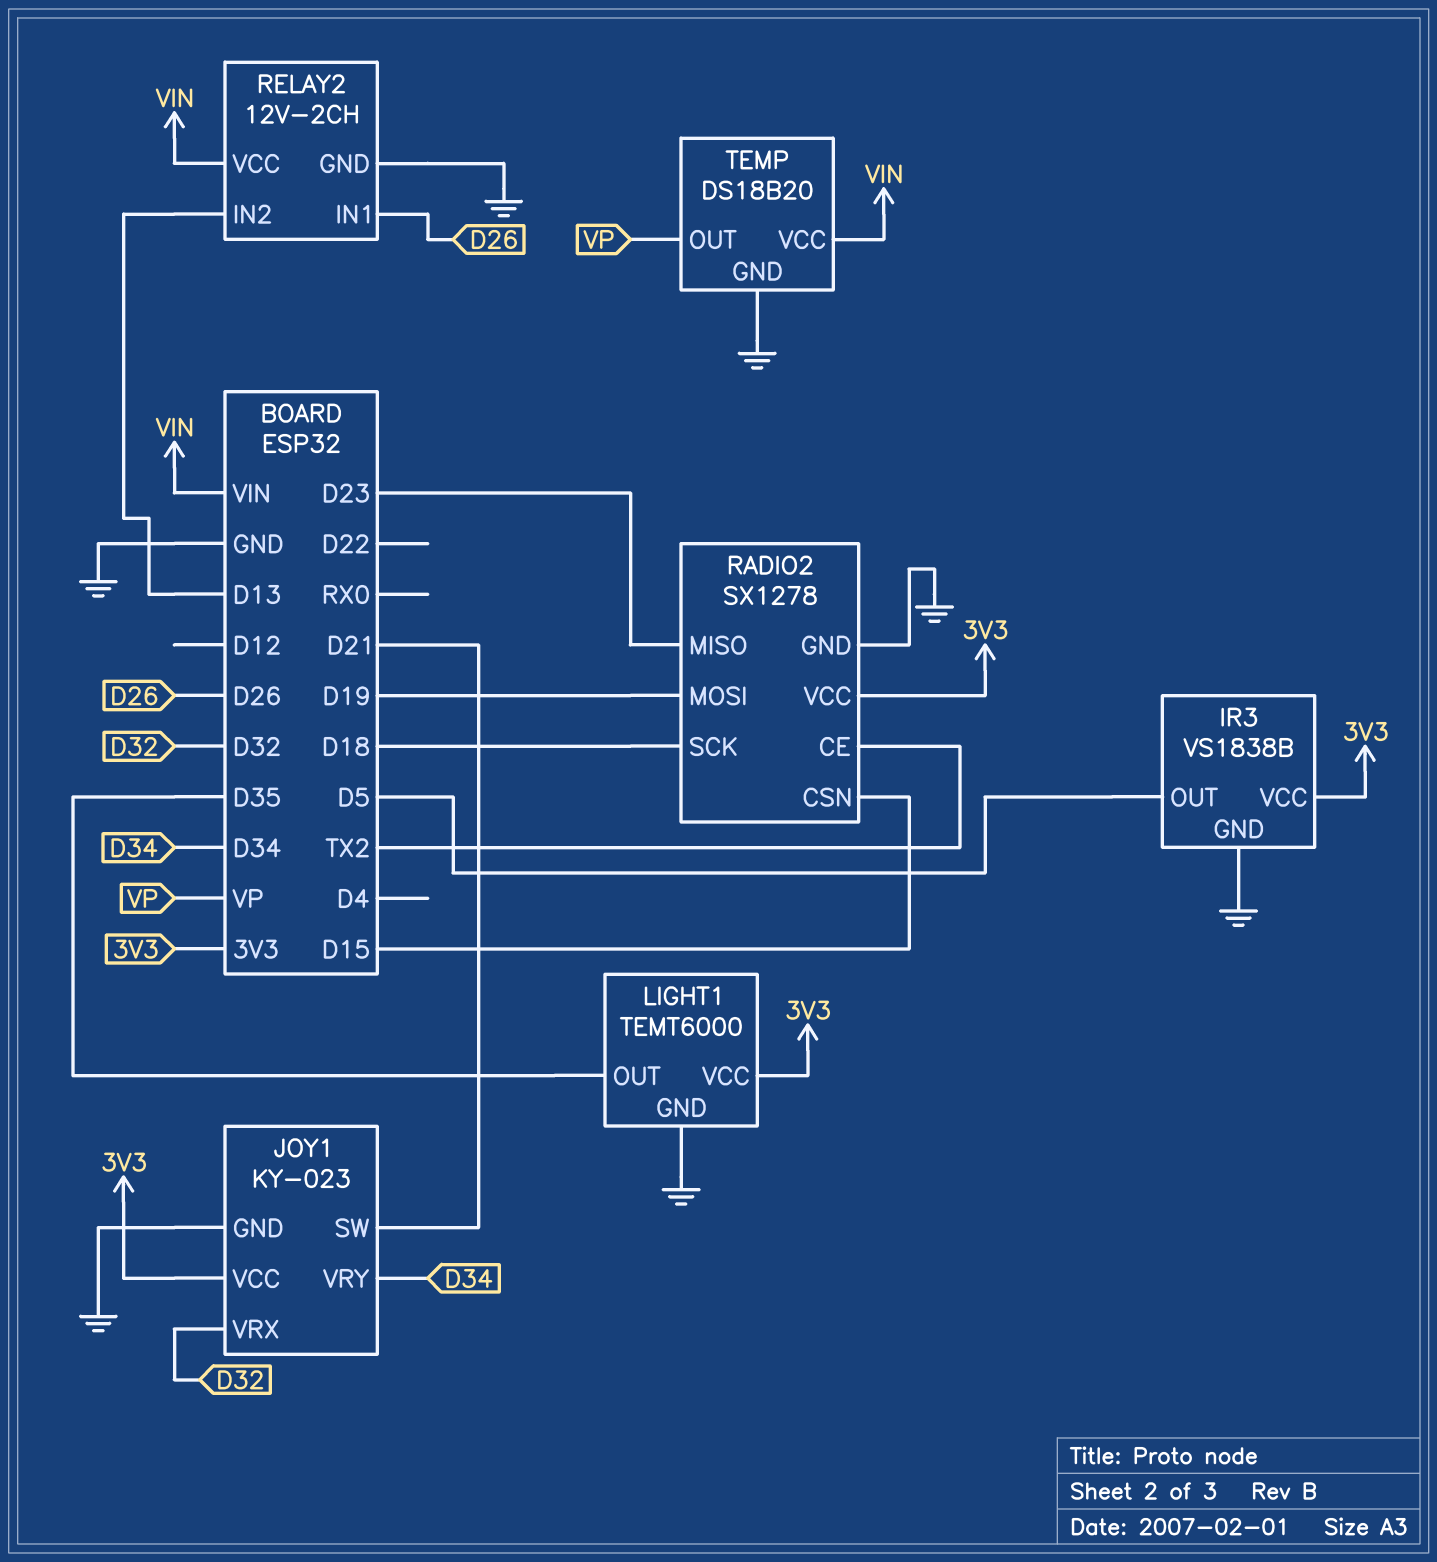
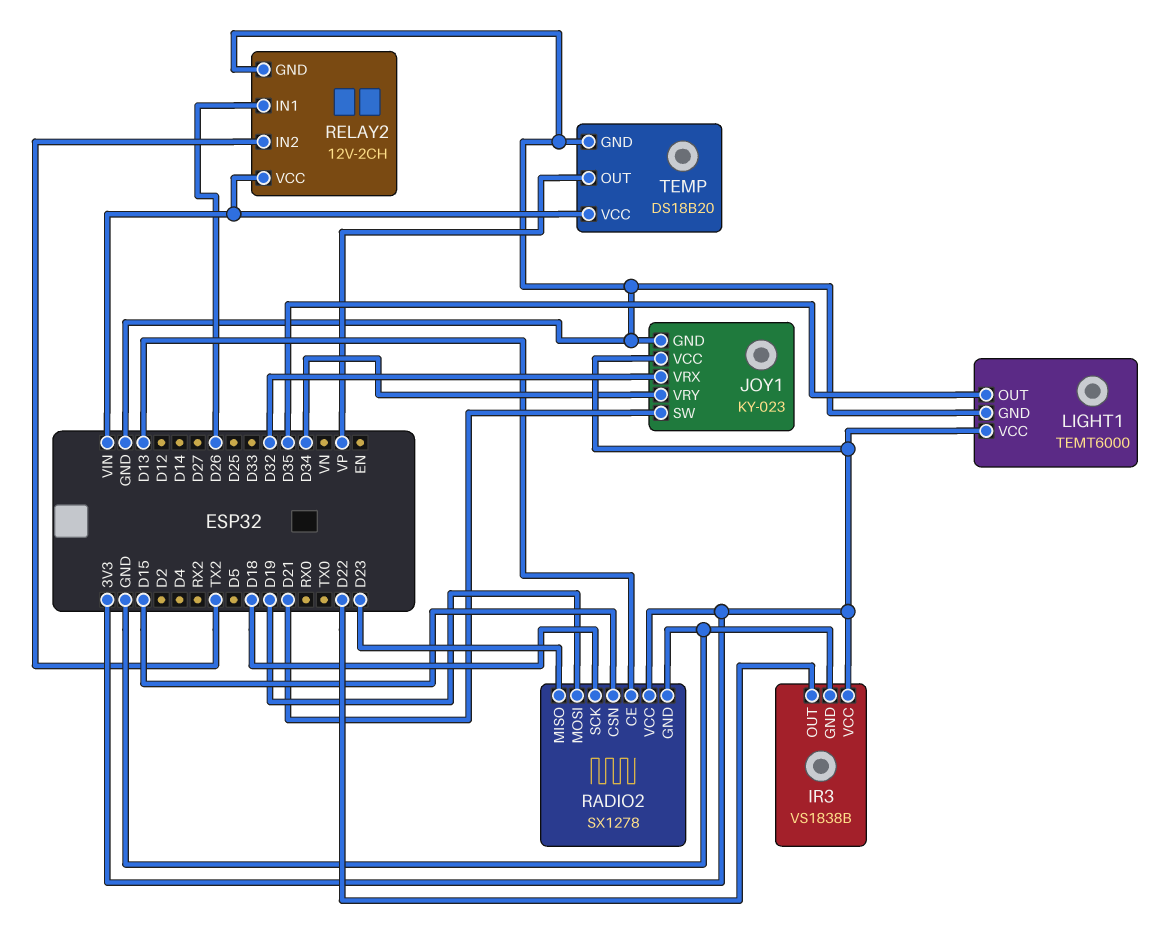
IR3 pin OUT: D5 -> D22
RADIO2 pin CE: TX2 -> D13
RELAY2 pin IN2: D13 -> TX2

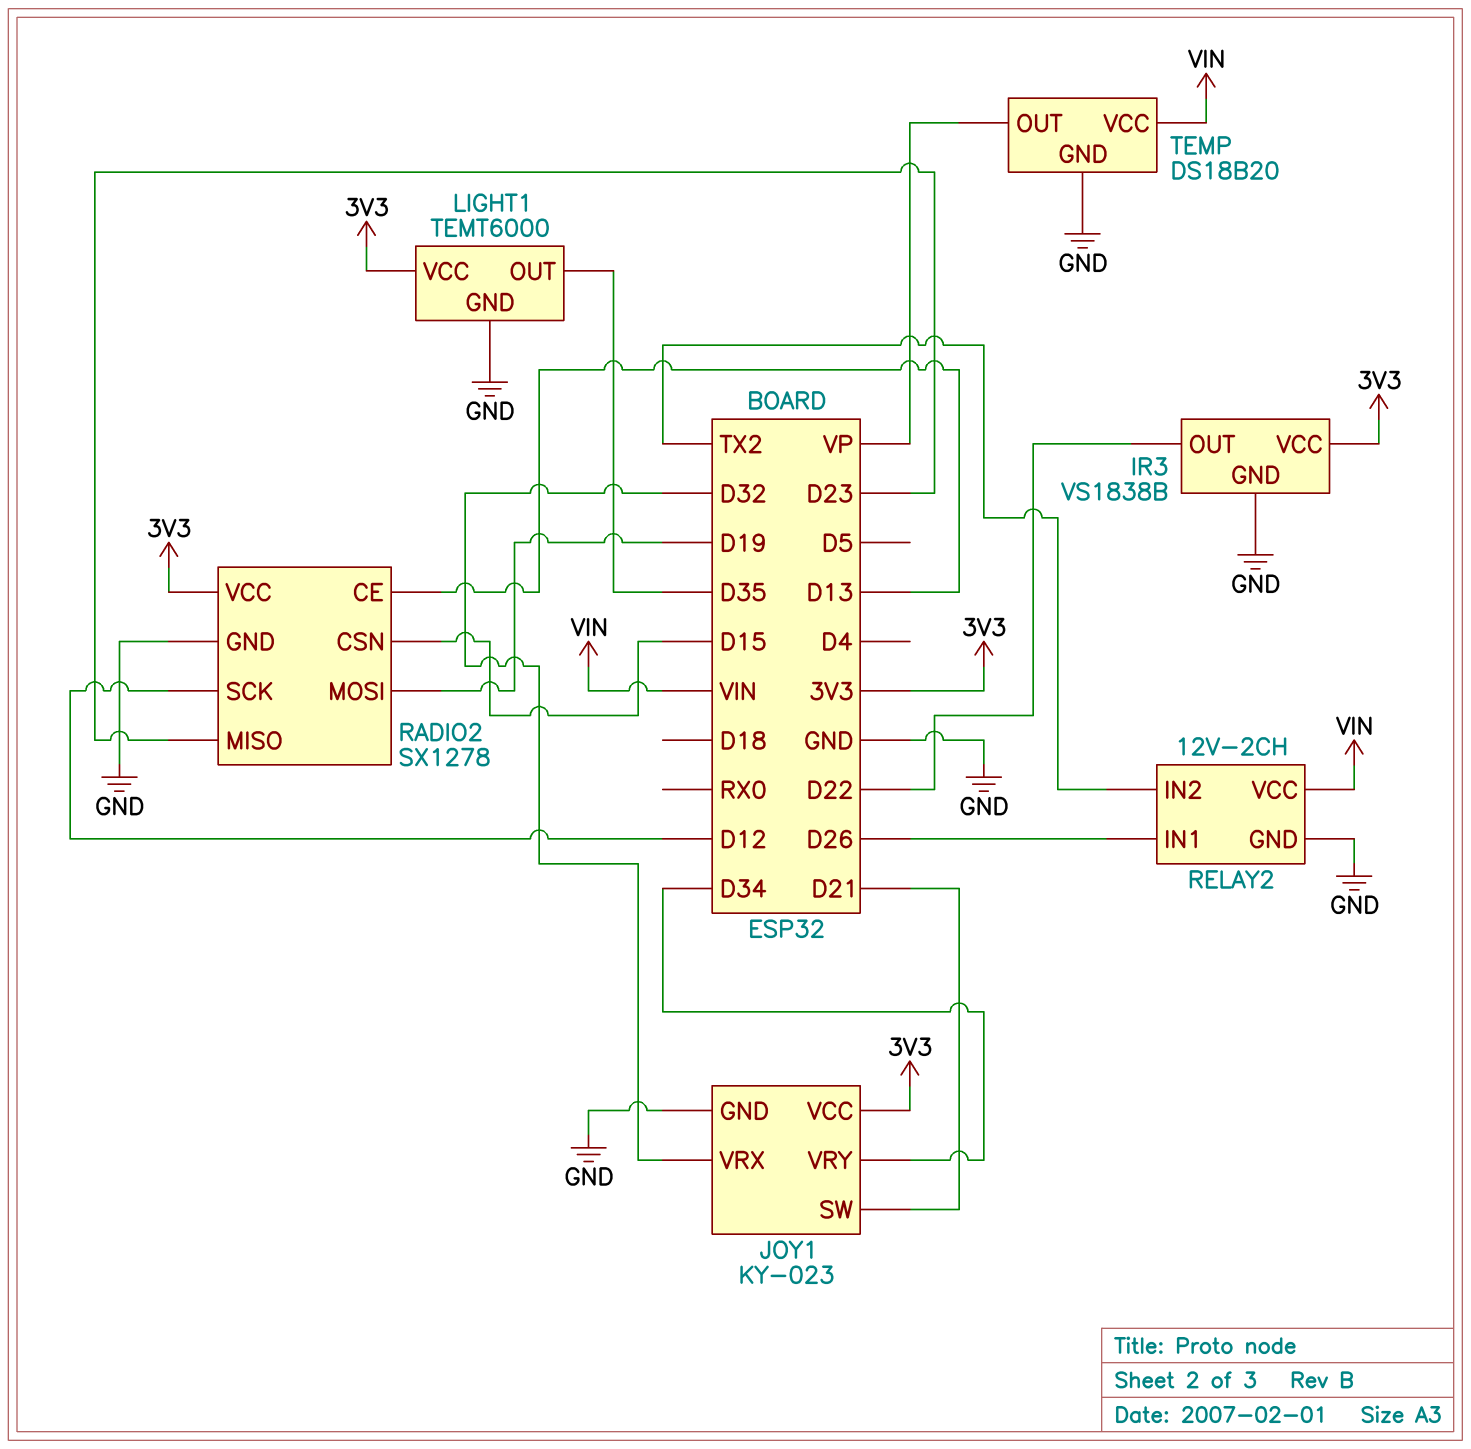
RADIO2 pin SCK: D18 -> D12

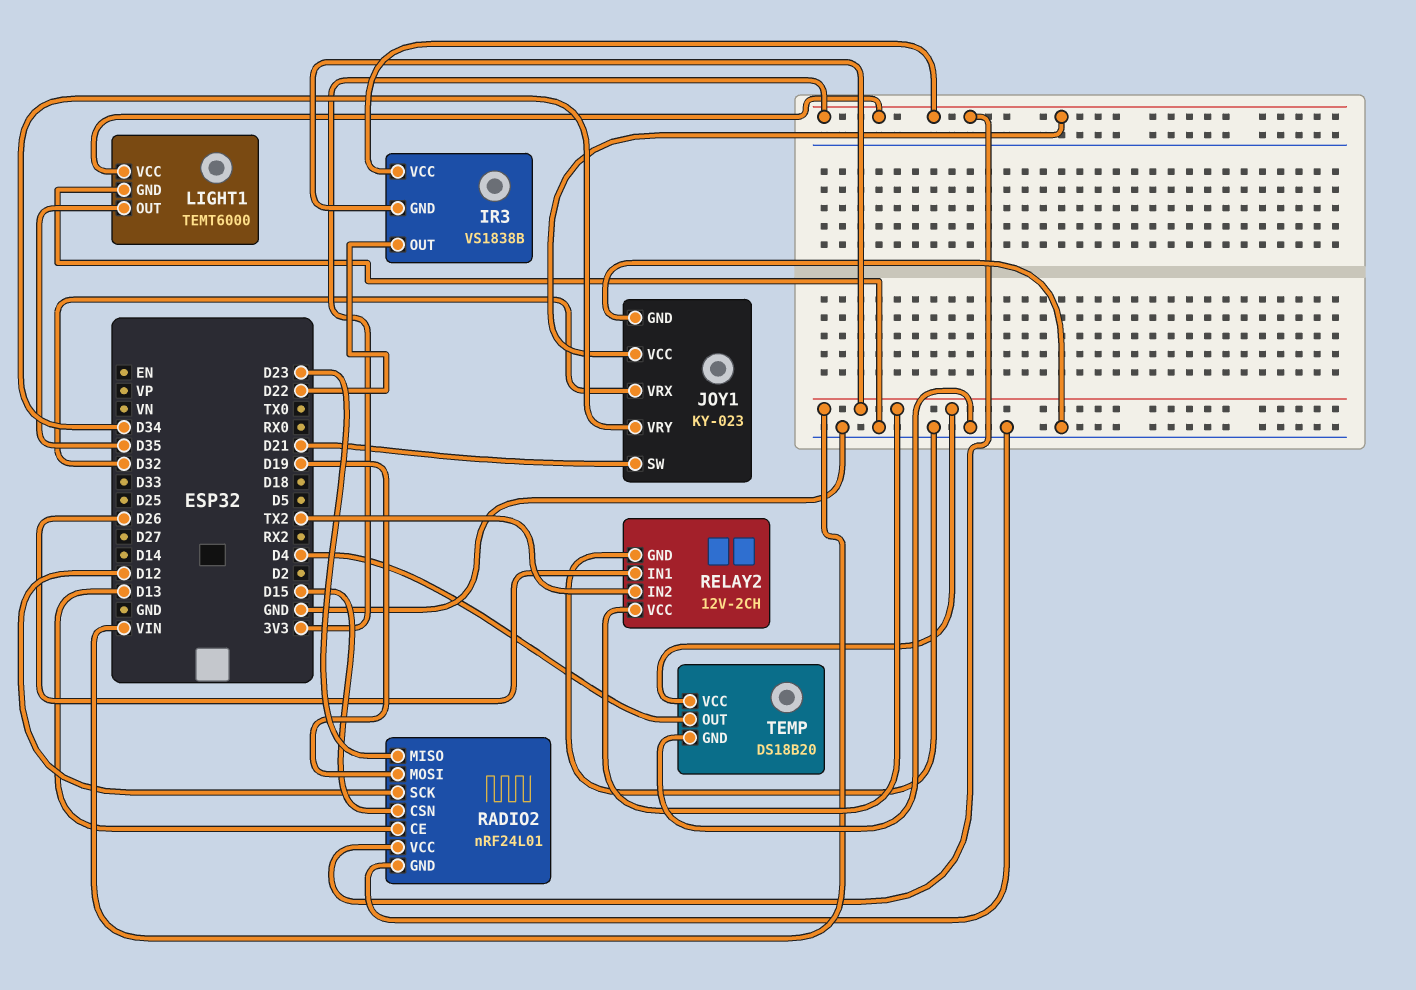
IR3 pin GND: GND -> VIN
RADIO2: SX1278 -> nRF24L01
TEMP pin OUT: VP -> D4

